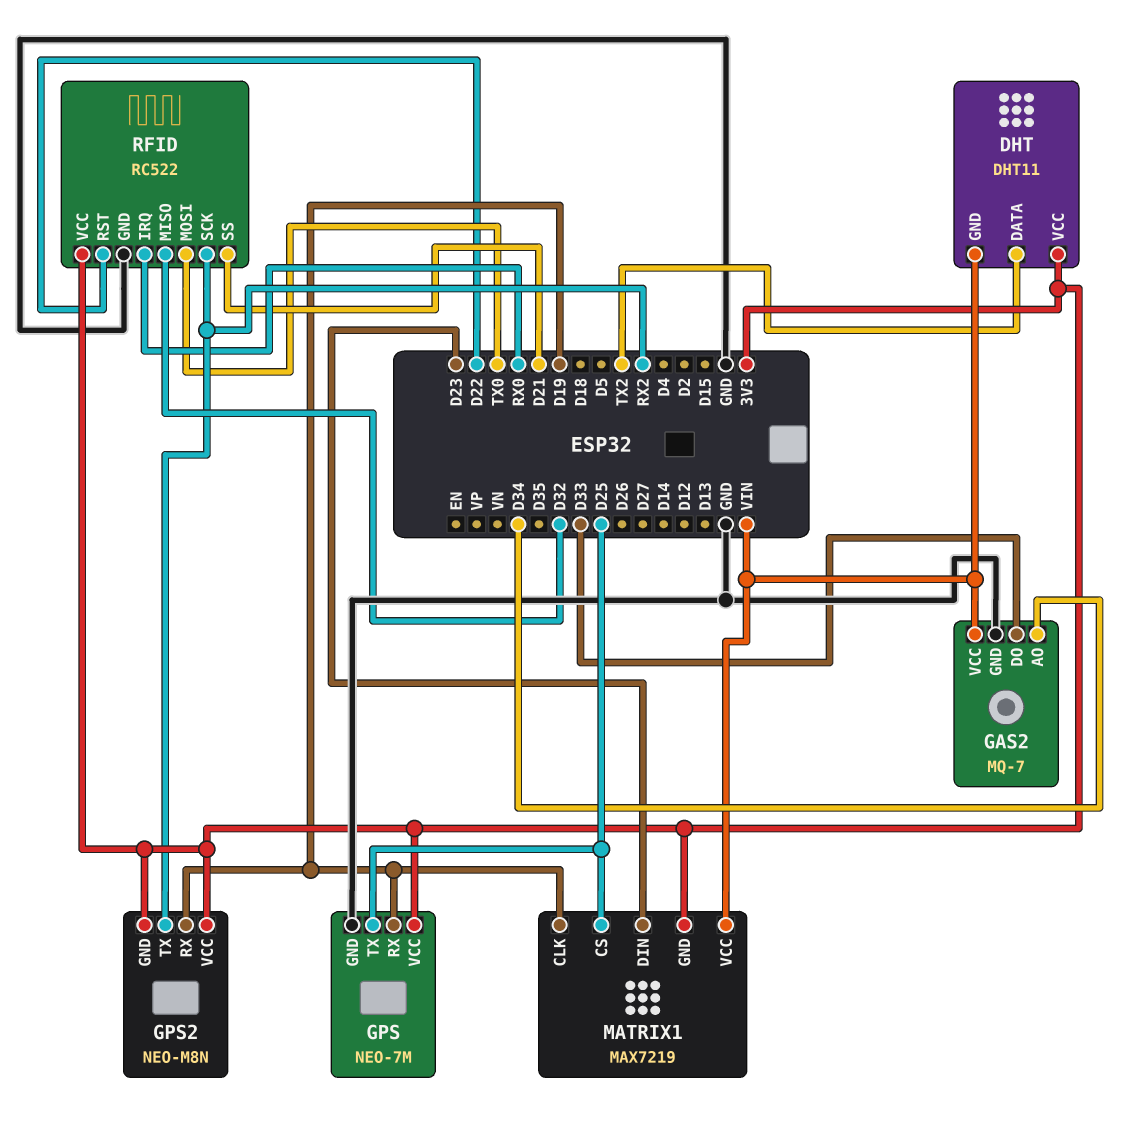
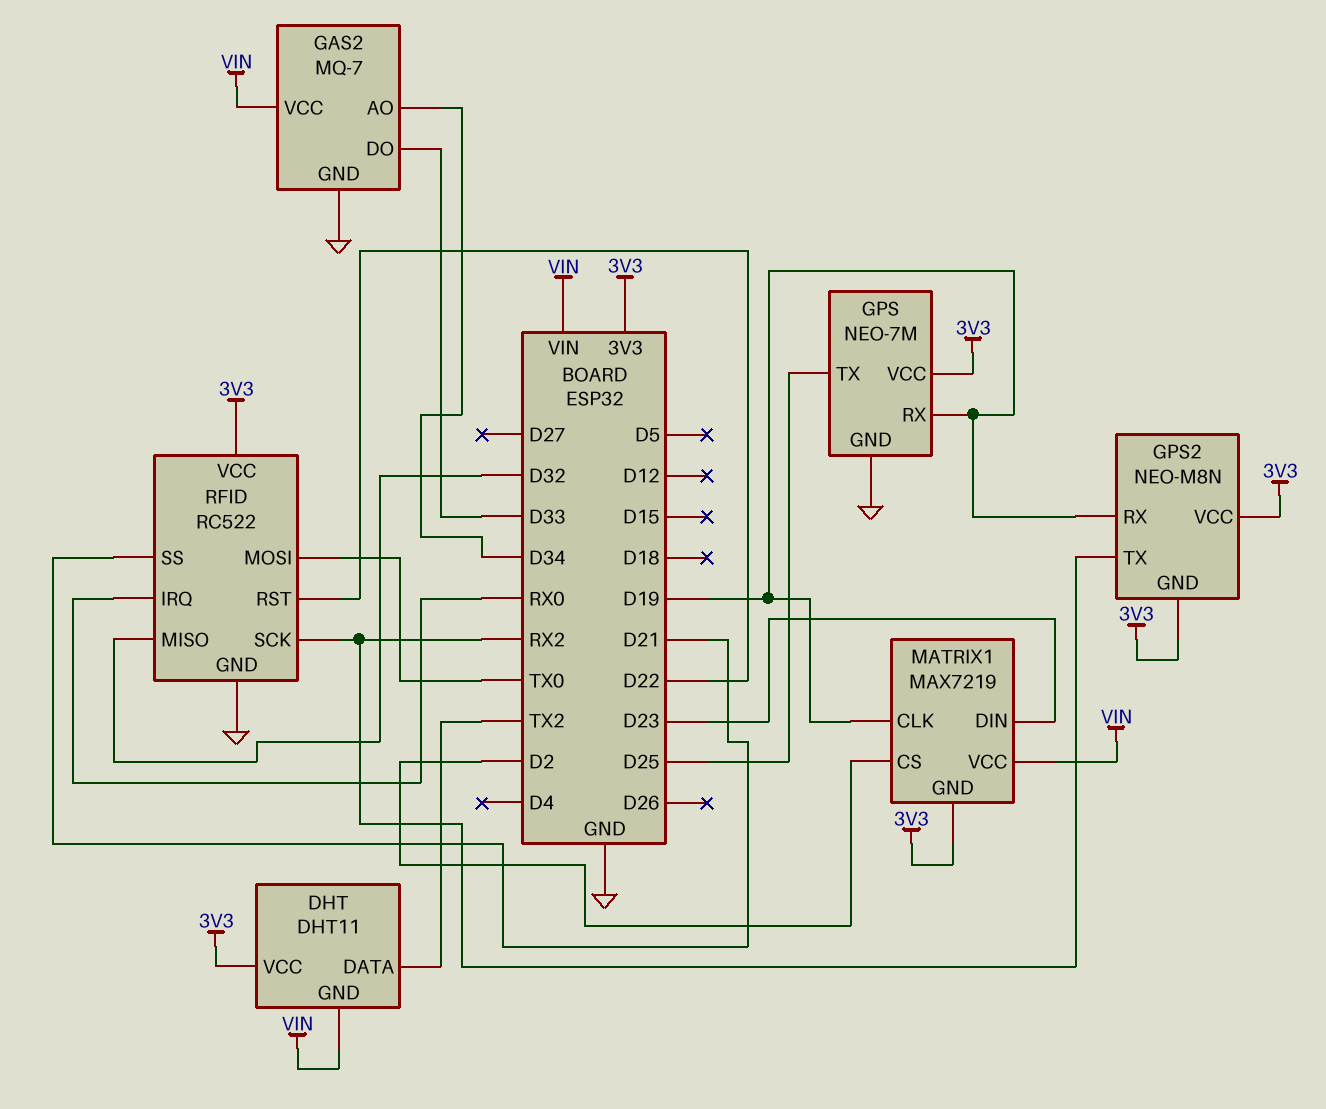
MATRIX1 pin CS: D25 -> D2

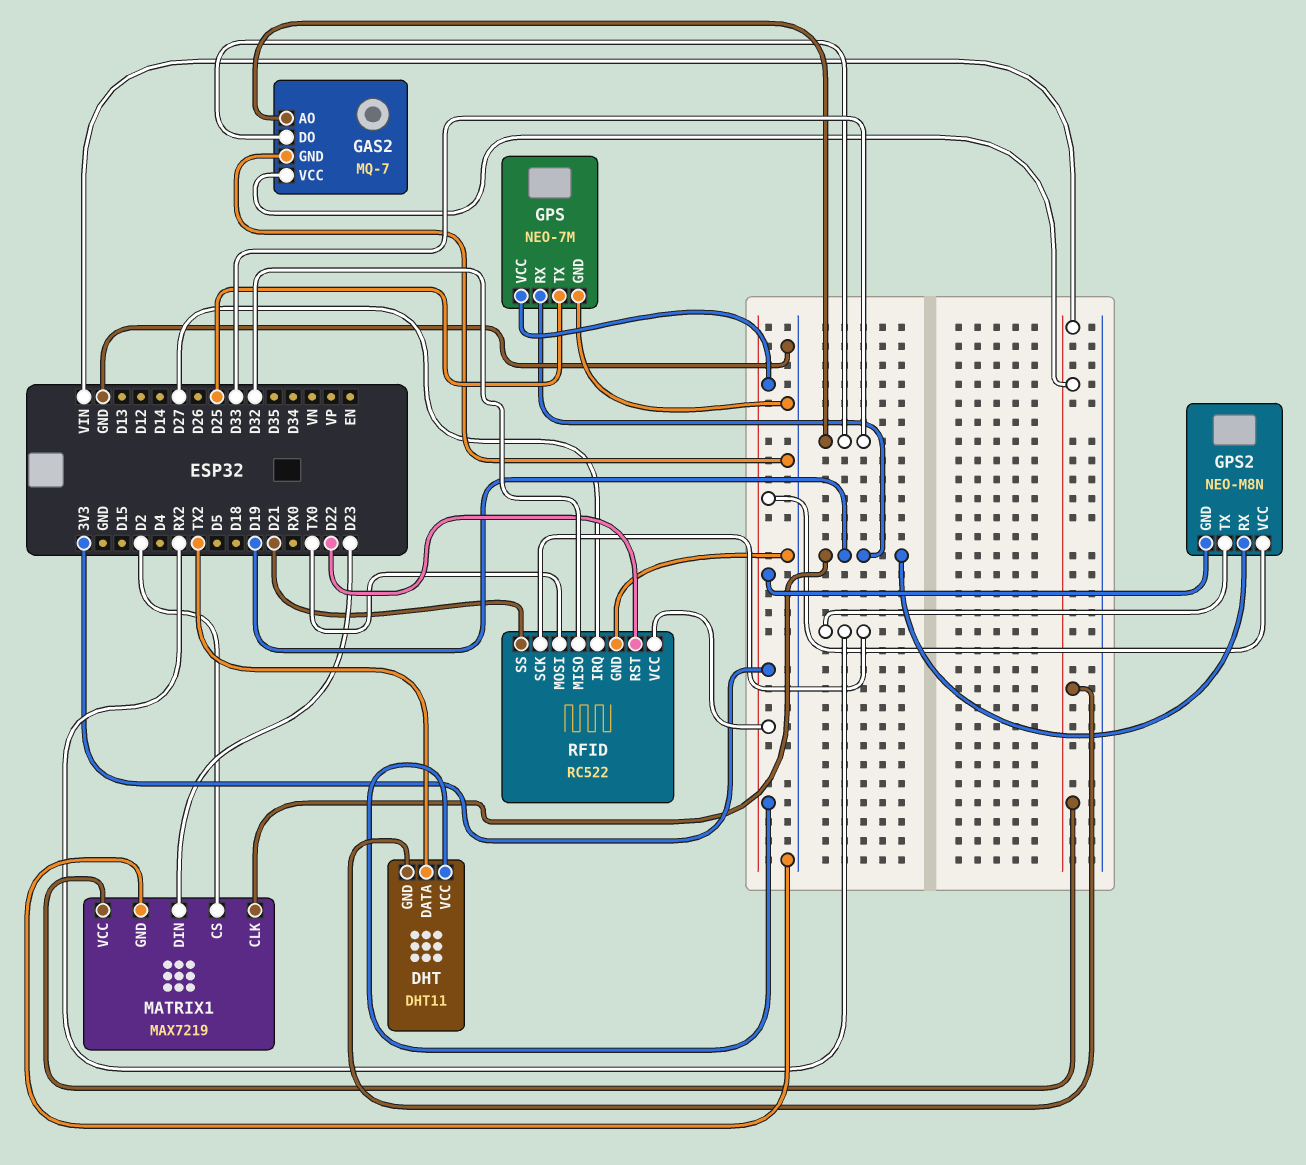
GAS2 pin AO: D34 -> D33
MATRIX1 pin GND: 3V3 -> GND
RFID pin IRQ: RX0 -> D27

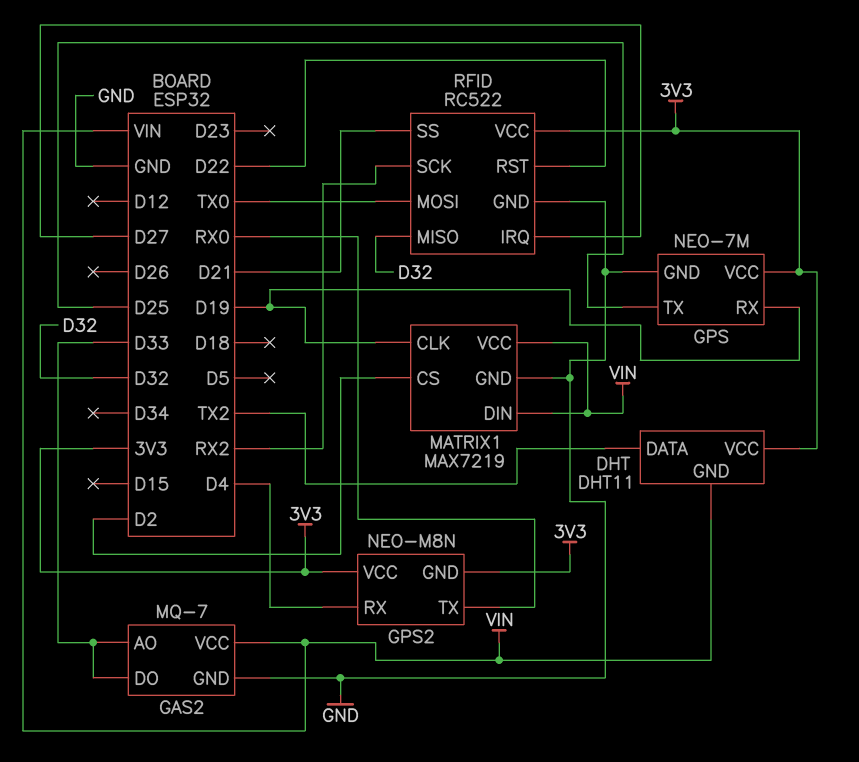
GPS2 pin RX: D19 -> D4
GPS2 pin TX: RX2 -> RX0
MATRIX1 pin DIN: D23 -> VIN

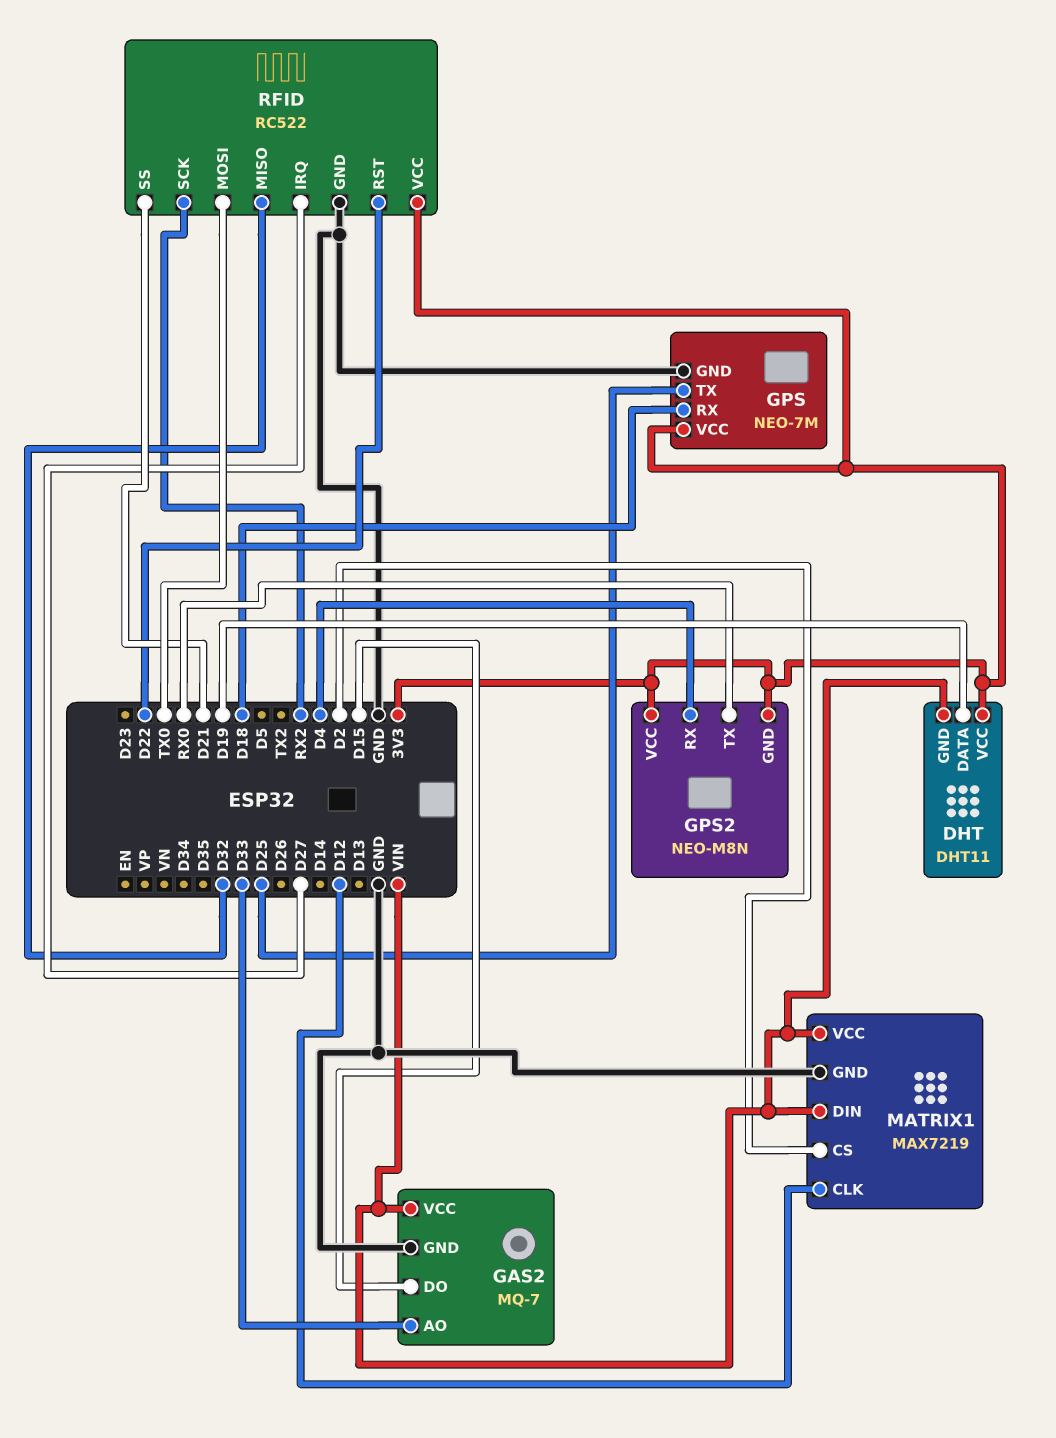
DHT pin DATA: TX2 -> D19
GAS2 pin DO: D33 -> D15
GPS pin RX: D19 -> D18
MATRIX1 pin CLK: D19 -> D12

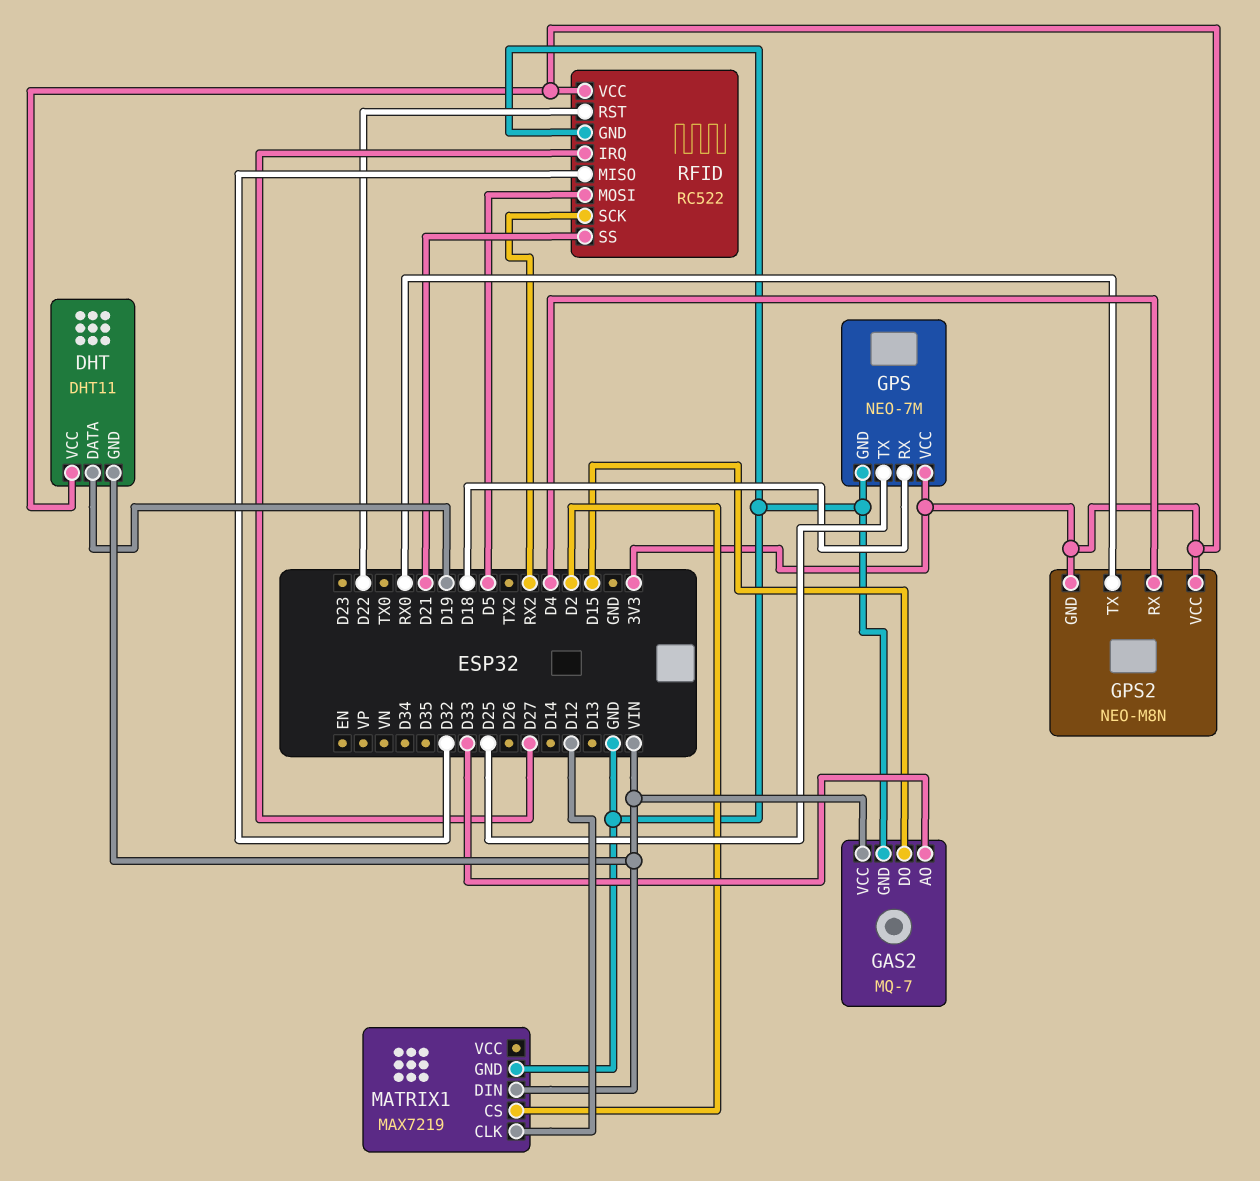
MATRIX1 pin VCC: VIN -> none
RFID pin MOSI: TX0 -> D5

